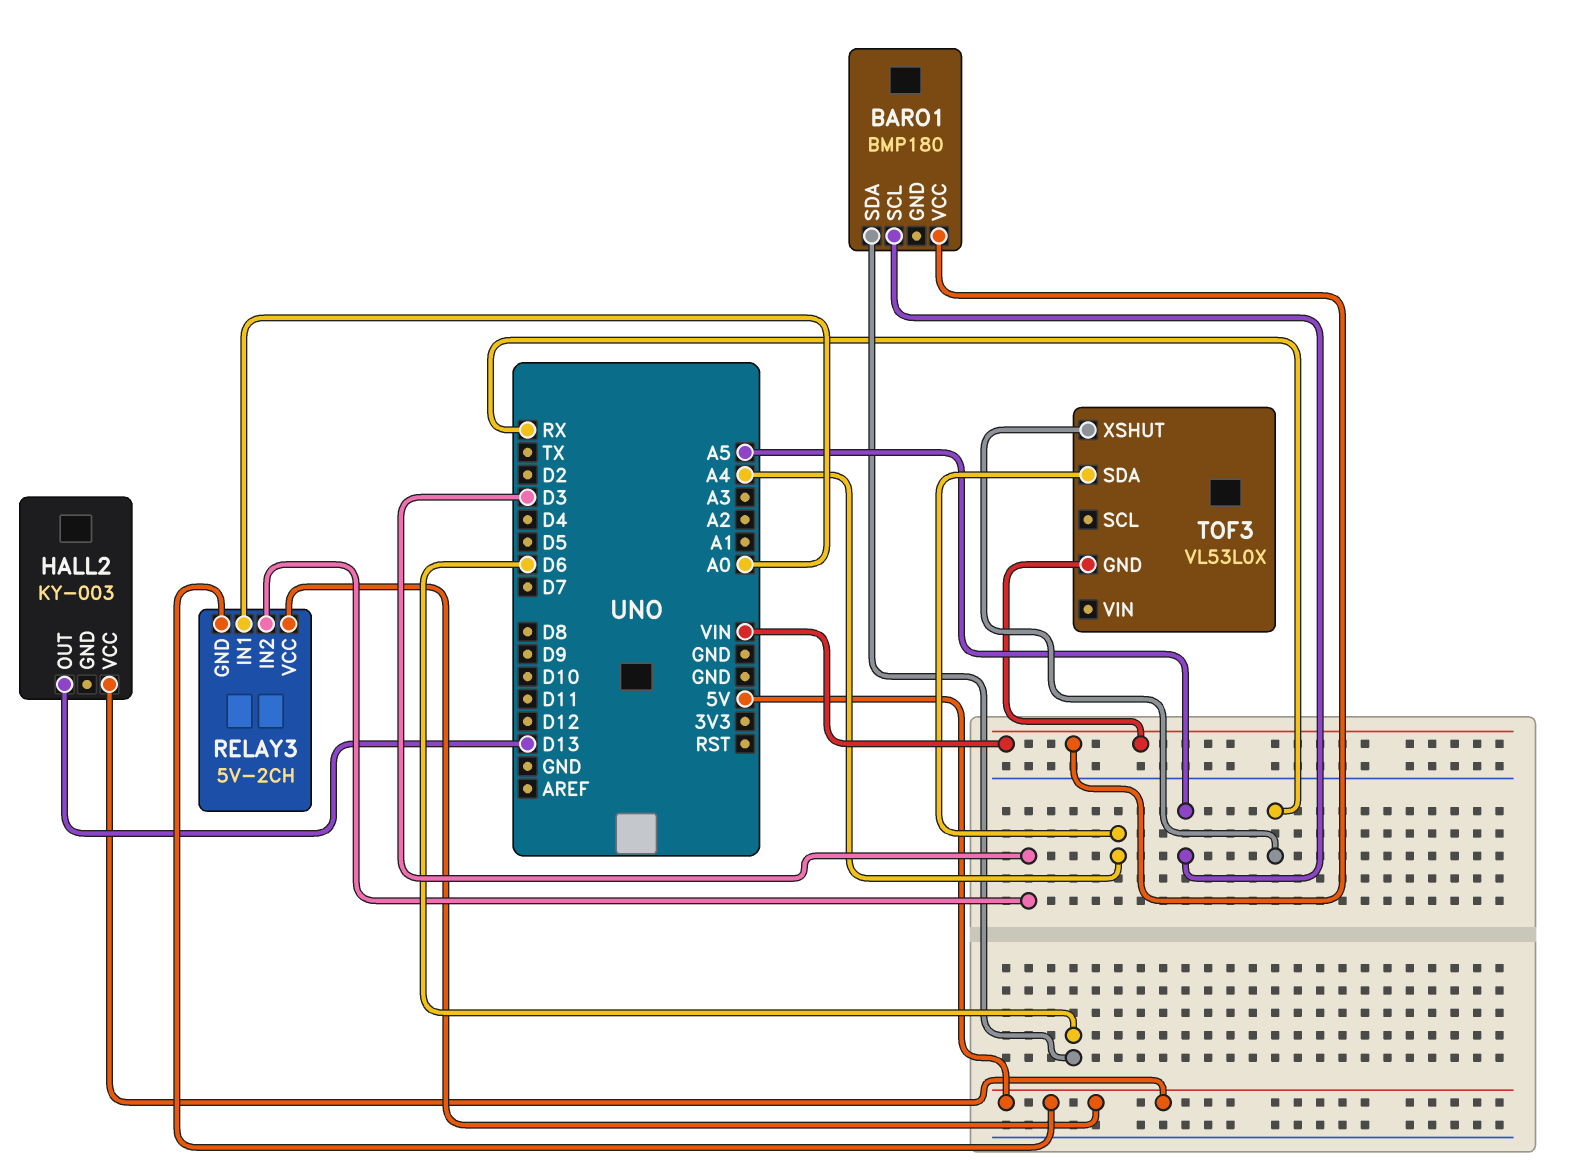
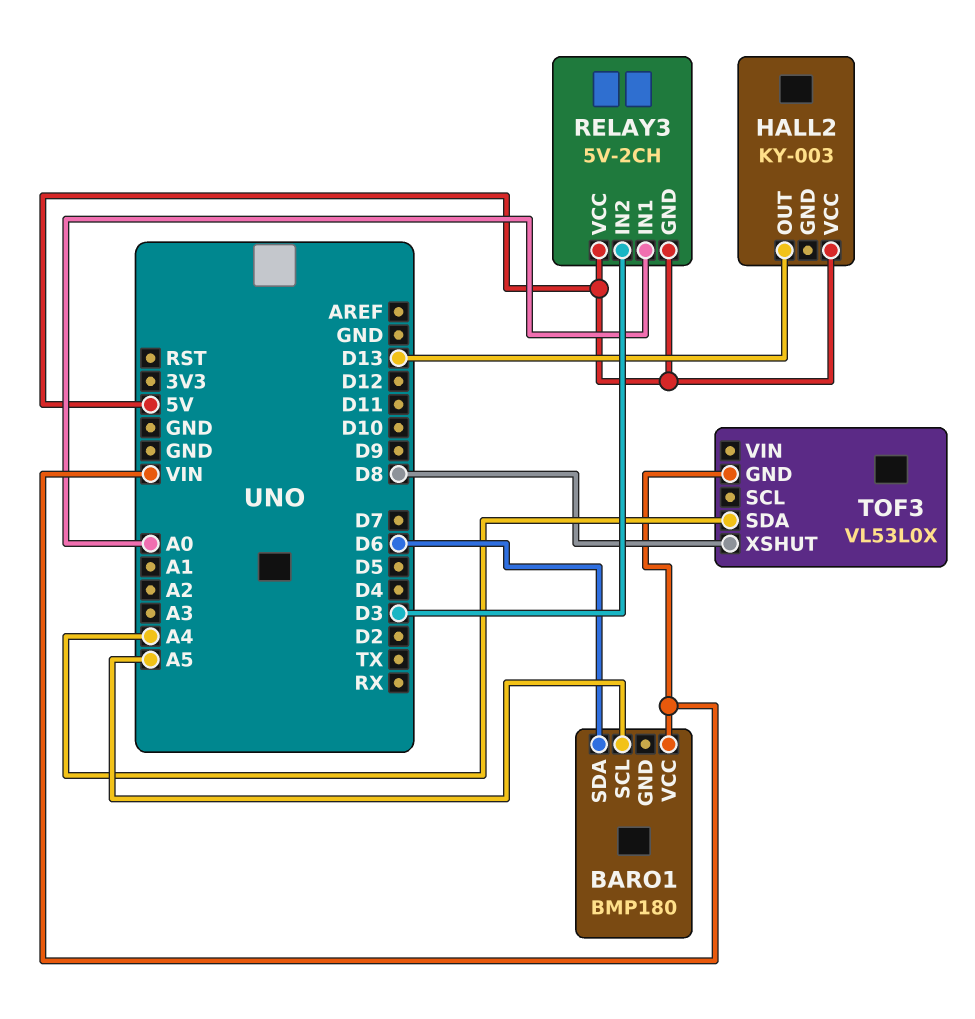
TOF3 pin XSHUT: RX -> D8

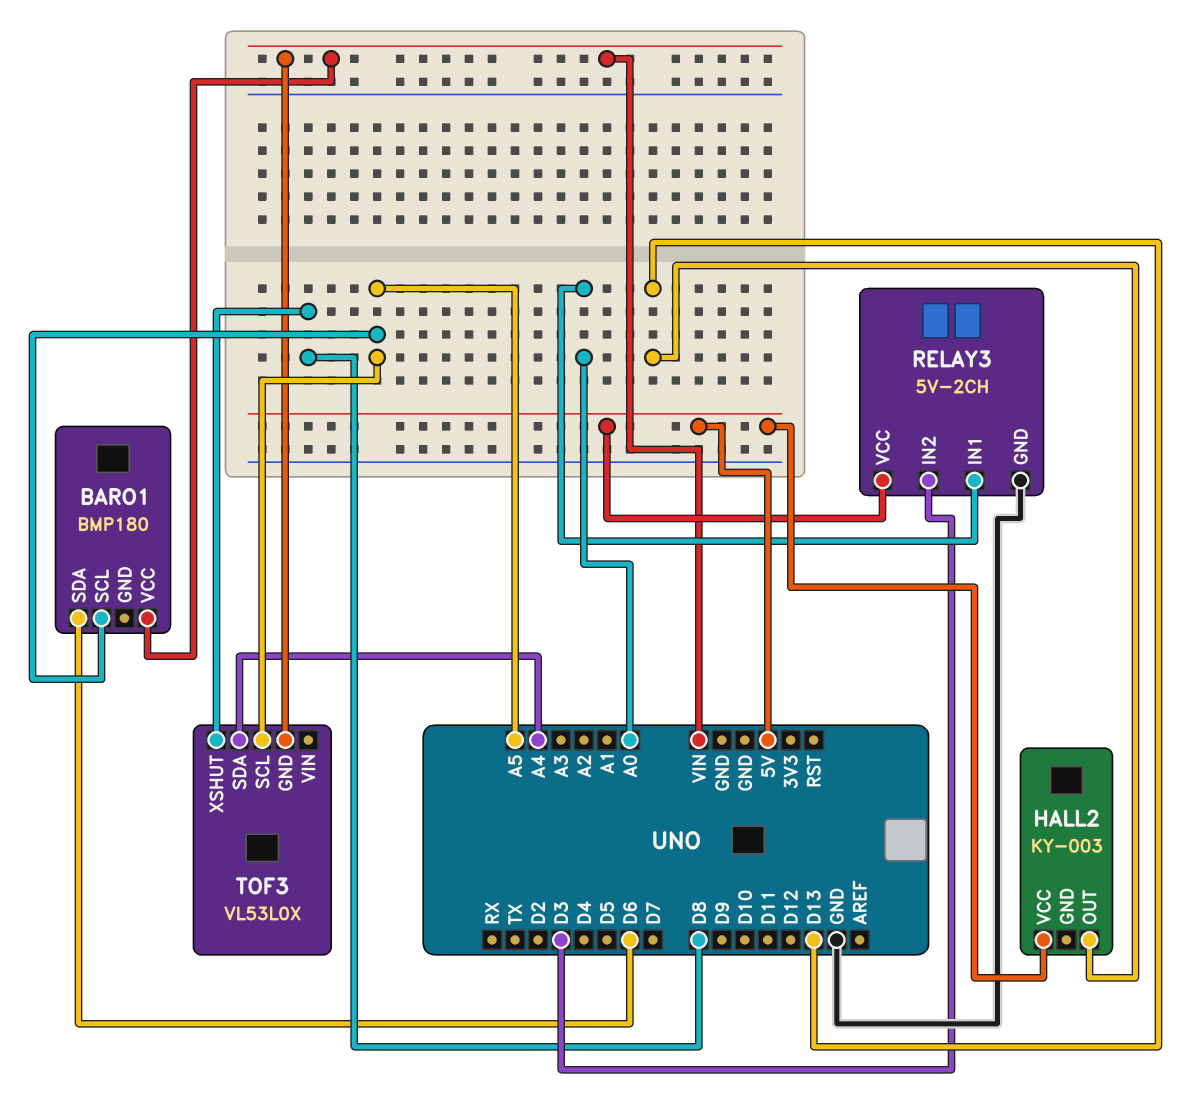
RELAY3 pin GND: 5V -> GND
TOF3 pin SCL: none -> A5

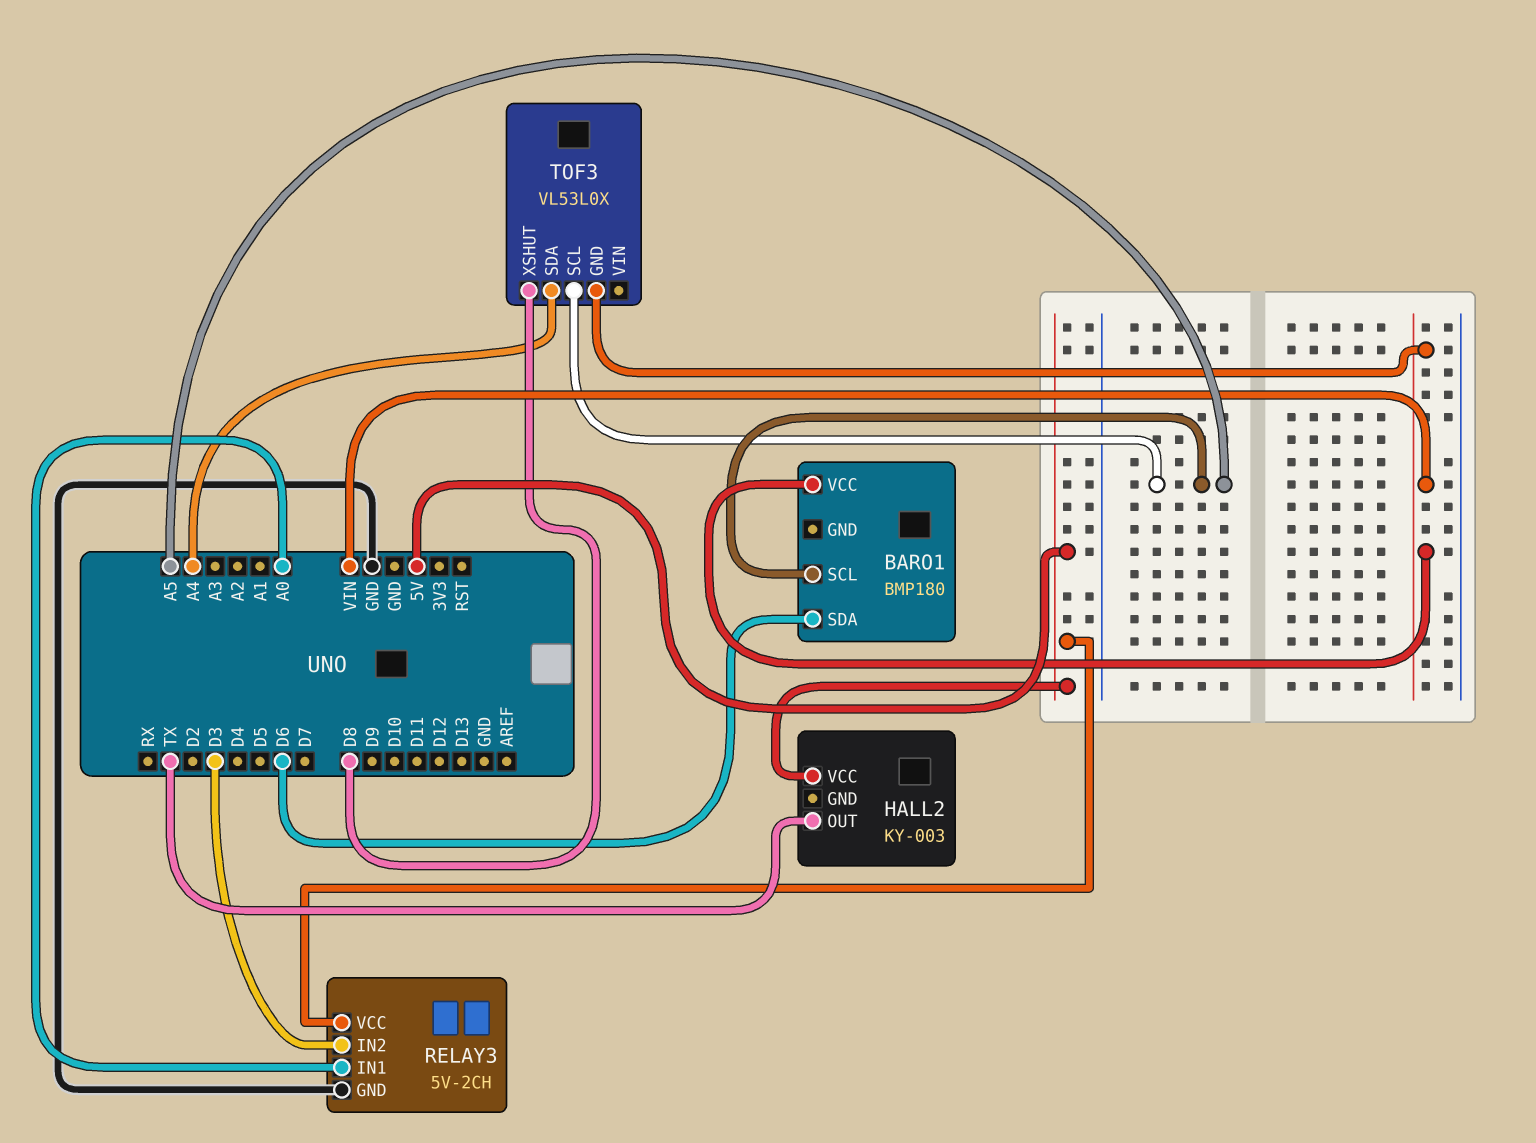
HALL2 pin OUT: D13 -> TX

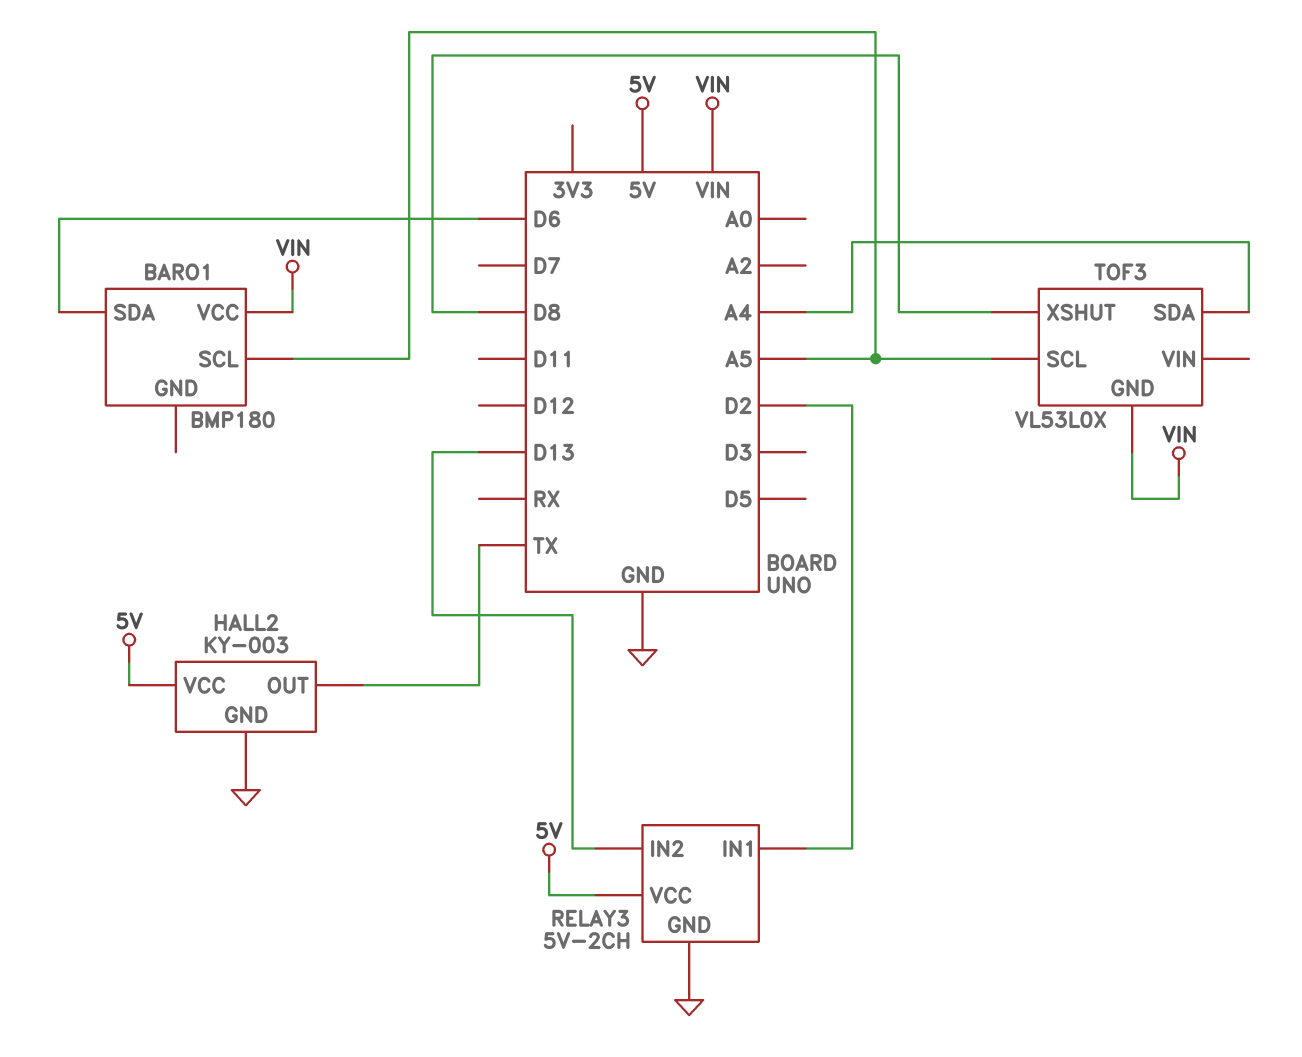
HALL2 pin GND: none -> GND
RELAY3 pin IN1: A0 -> D2
RELAY3 pin IN2: D3 -> D13

